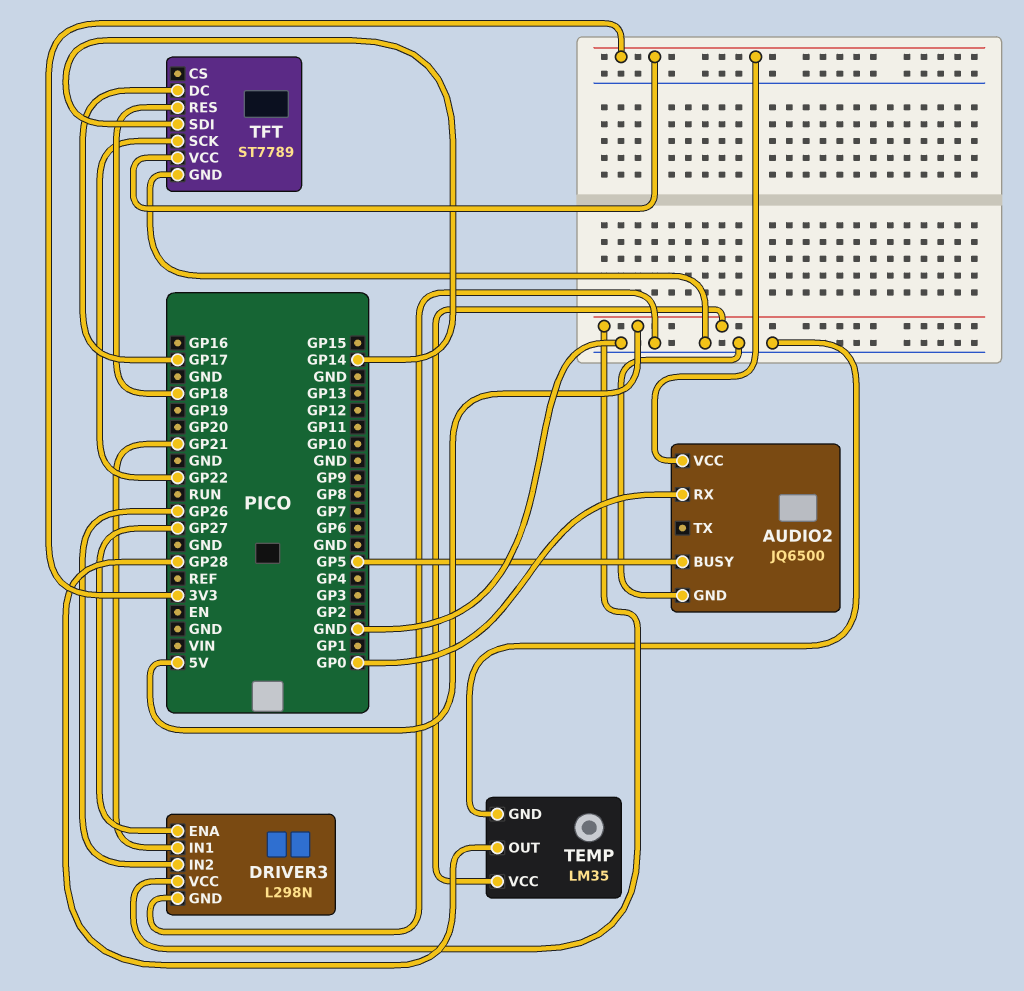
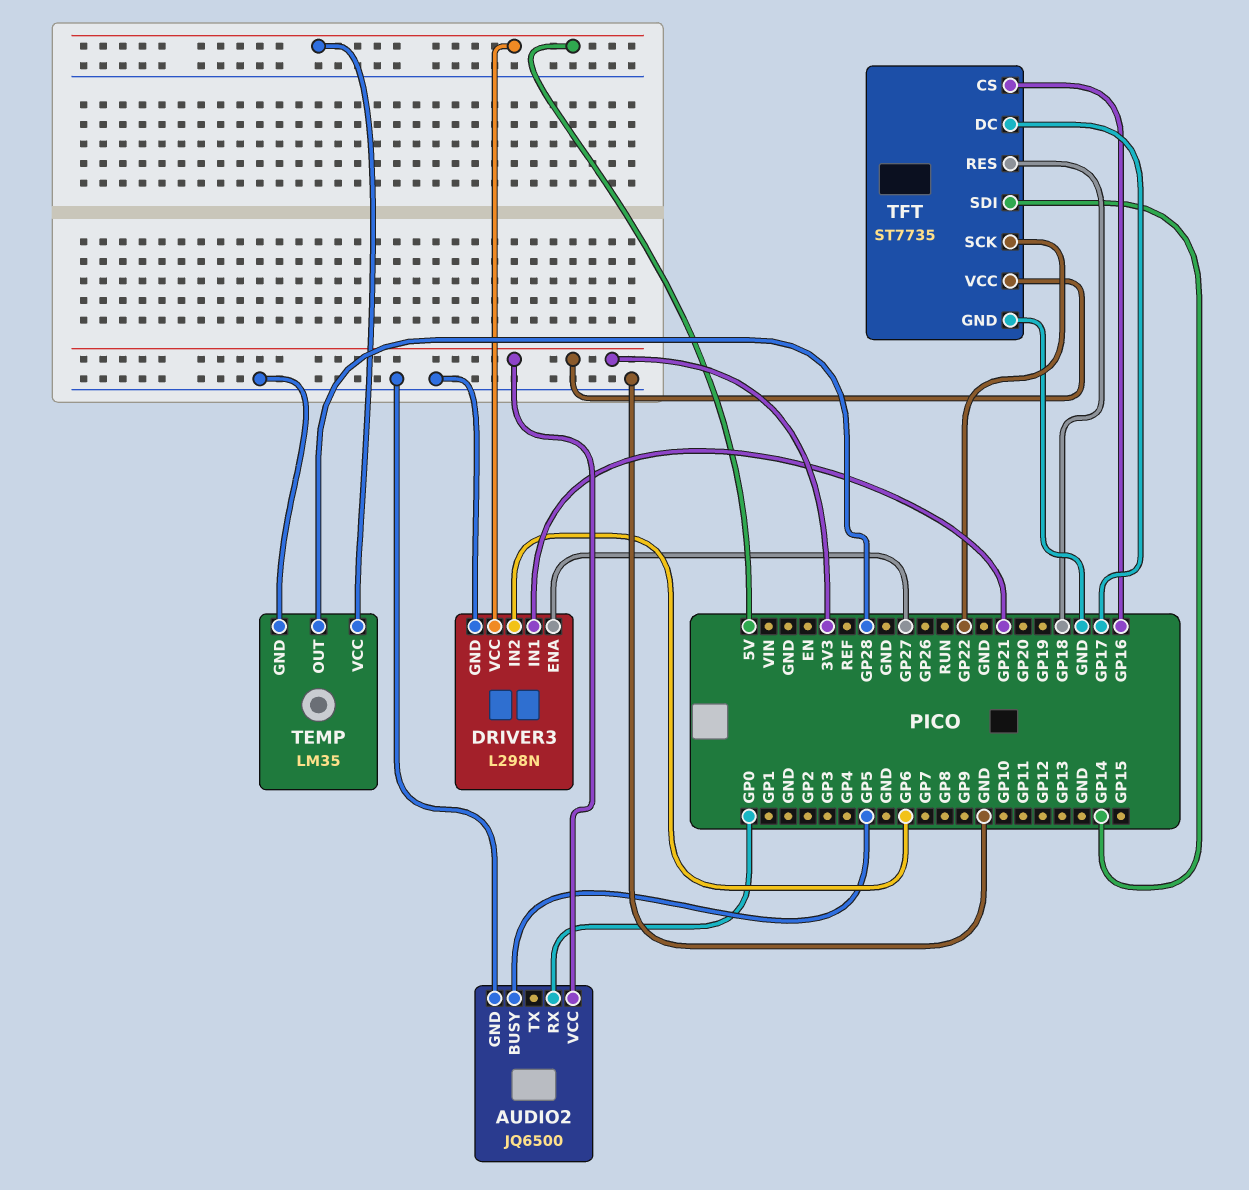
DRIVER3 pin IN2: GP26 -> GP6
TFT: ST7789 -> ST7735
TFT pin CS: none -> GP16

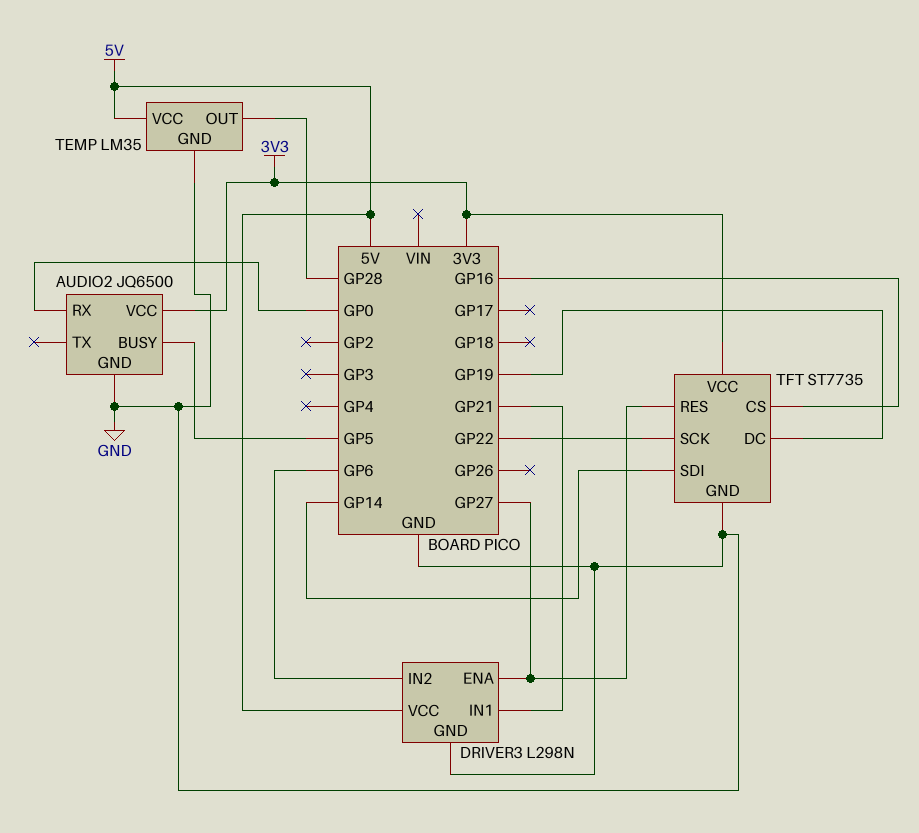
TFT pin DC: GP17 -> GP19
TFT pin RES: GP18 -> GP27

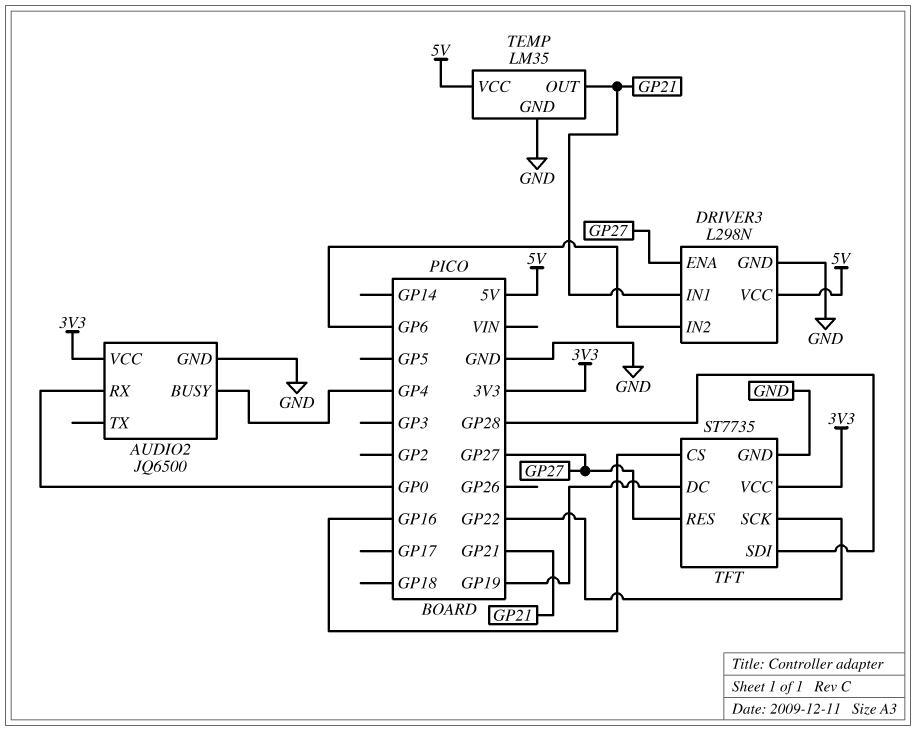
AUDIO2 pin BUSY: GP5 -> GP4
TEMP pin OUT: GP28 -> GP21
TFT pin SDI: GP14 -> GP28

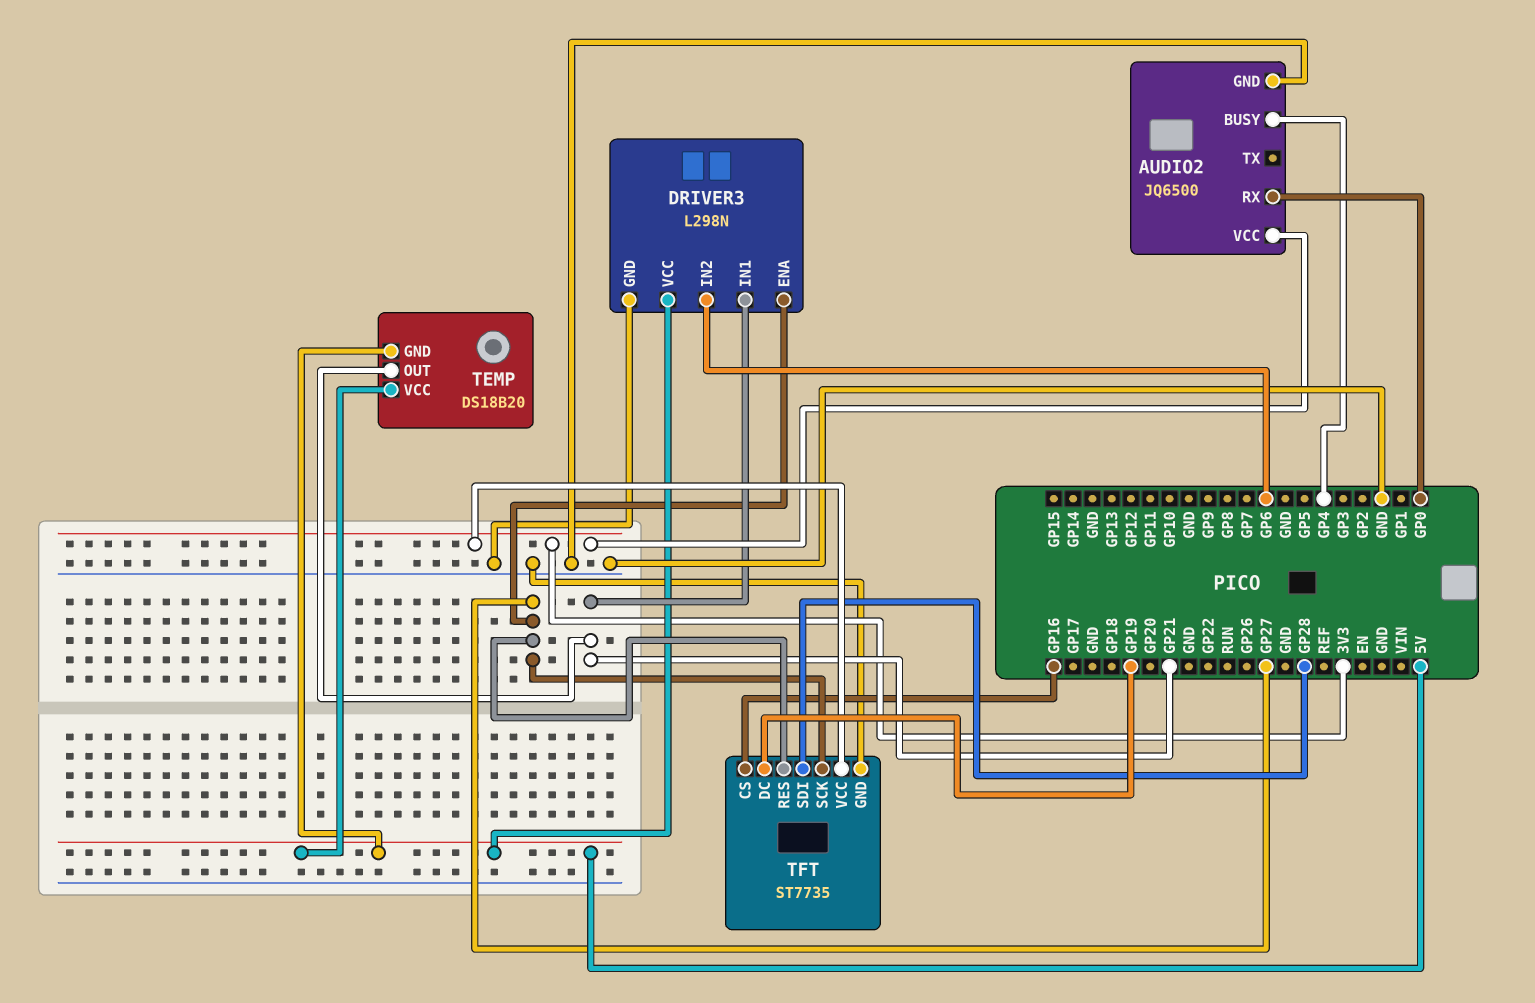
TEMP: LM35 -> DS18B20
TEMP pin GND: GND -> 5V
TFT pin SCK: GP22 -> GP27

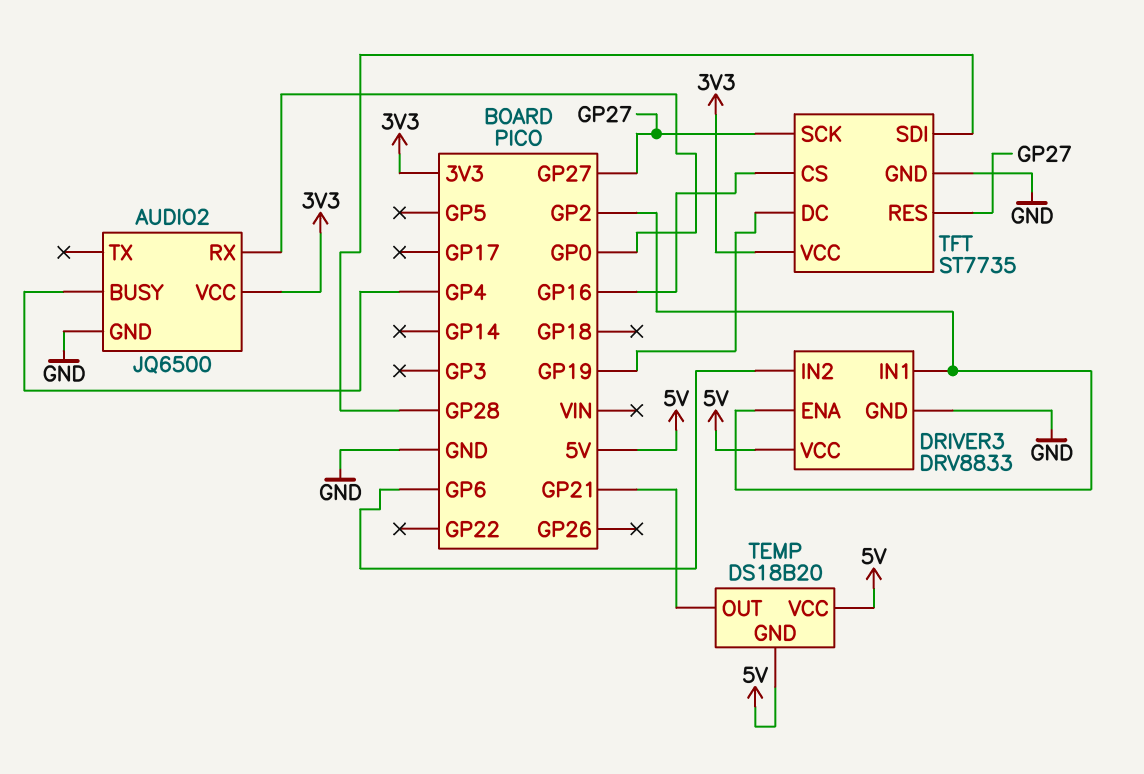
DRIVER3: L298N -> DRV8833
DRIVER3 pin ENA: GP27 -> GP2
DRIVER3 pin IN1: GP21 -> GP2

